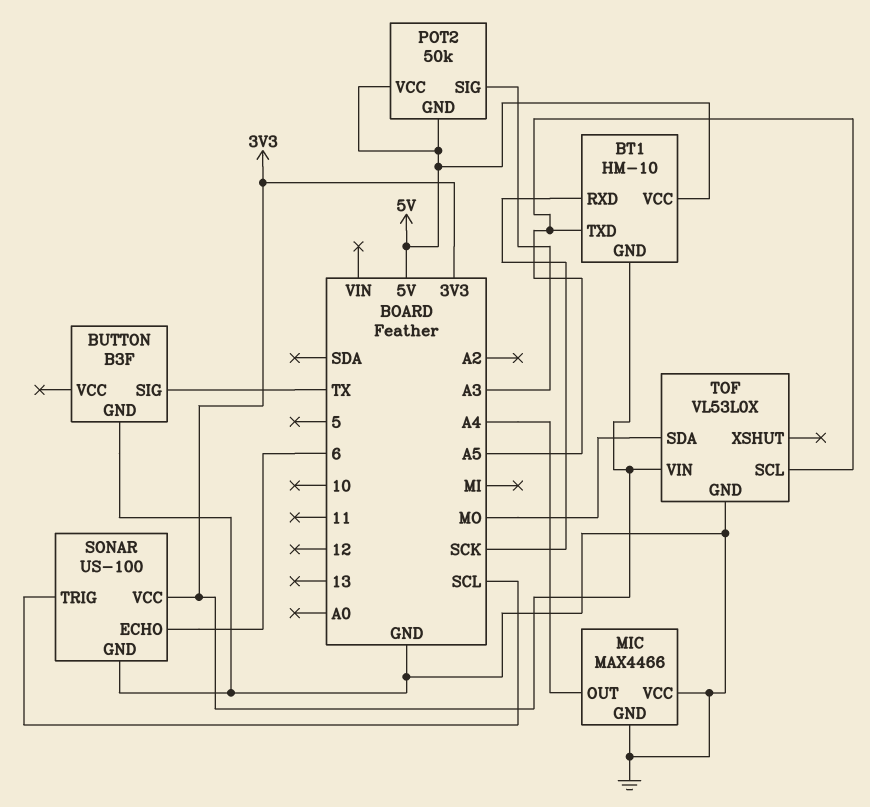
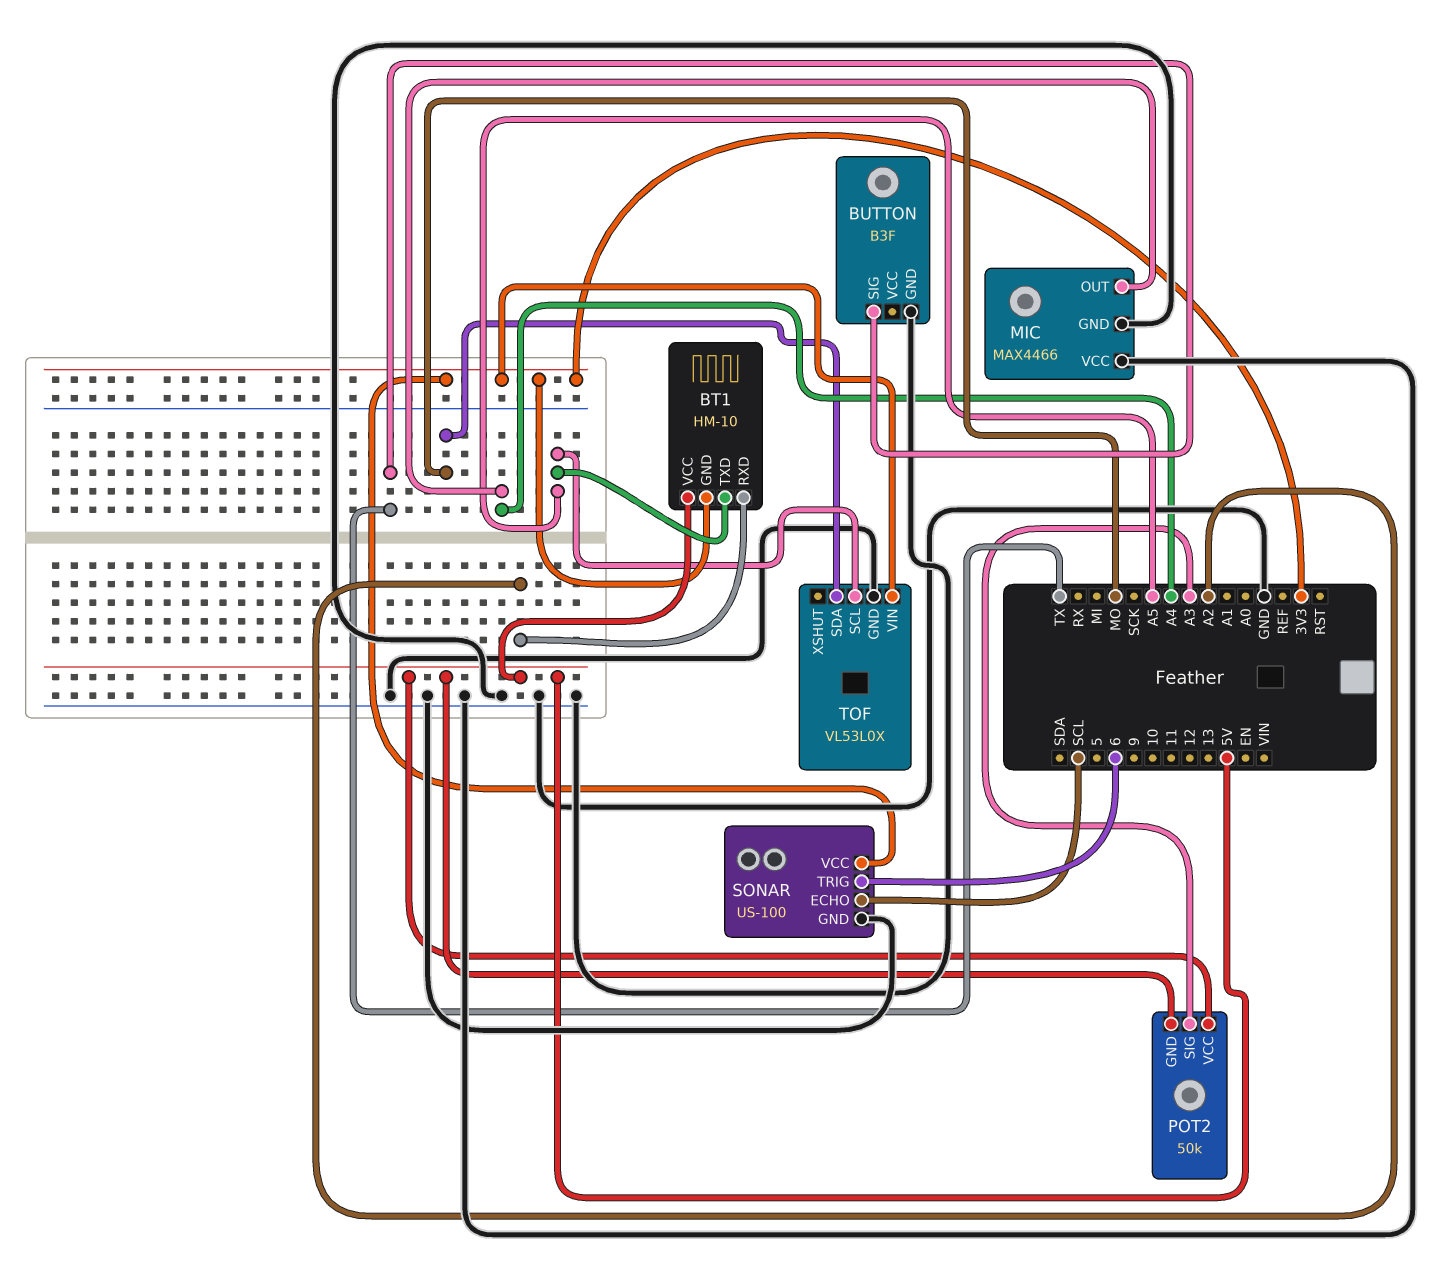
BT1 pin RXD: SCK -> A2
SONAR pin ECHO: 6 -> SCL
SONAR pin TRIG: SCL -> 6

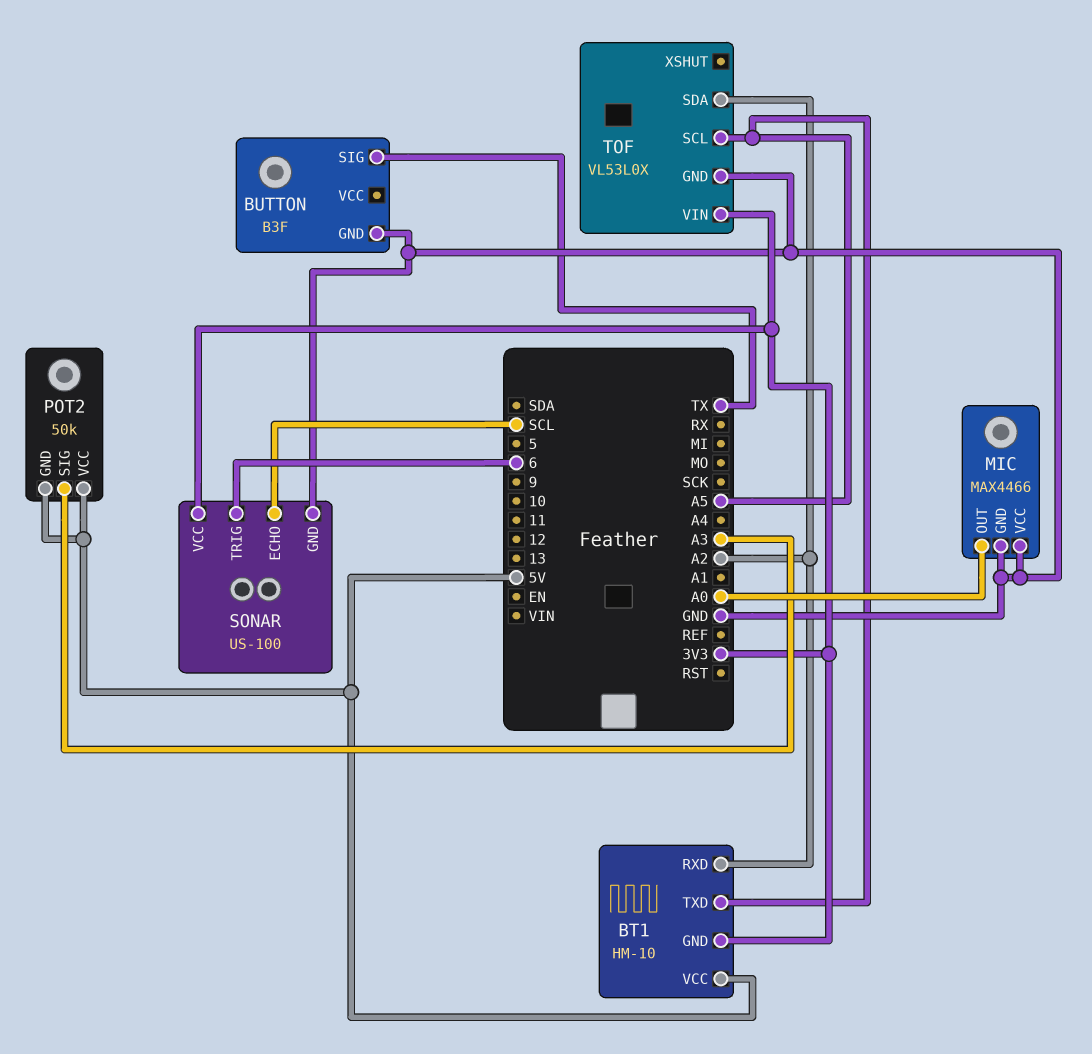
MIC pin OUT: A4 -> A0
TOF pin SDA: MO -> A2

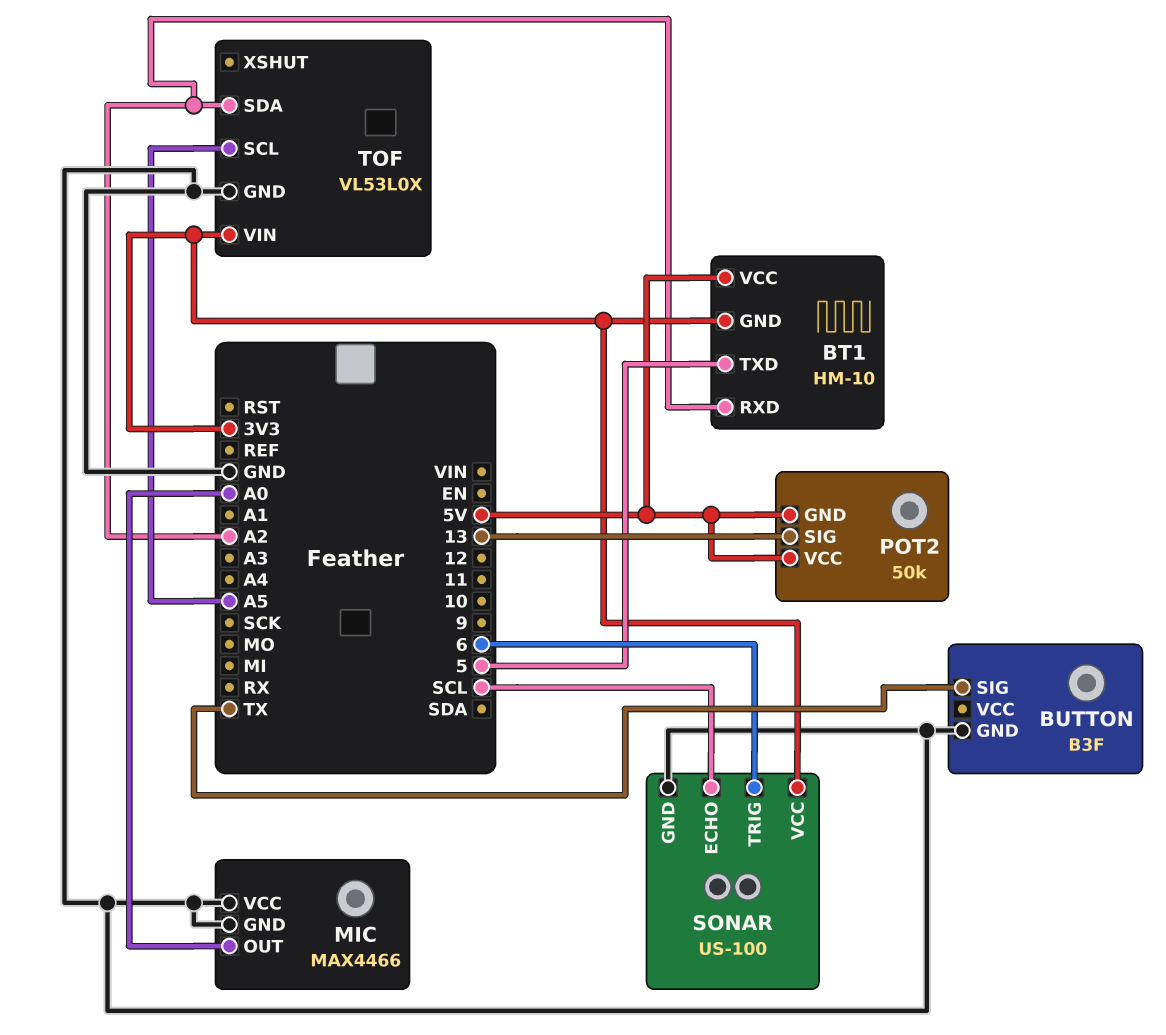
BT1 pin TXD: A5 -> 5
POT2 pin SIG: A3 -> 13

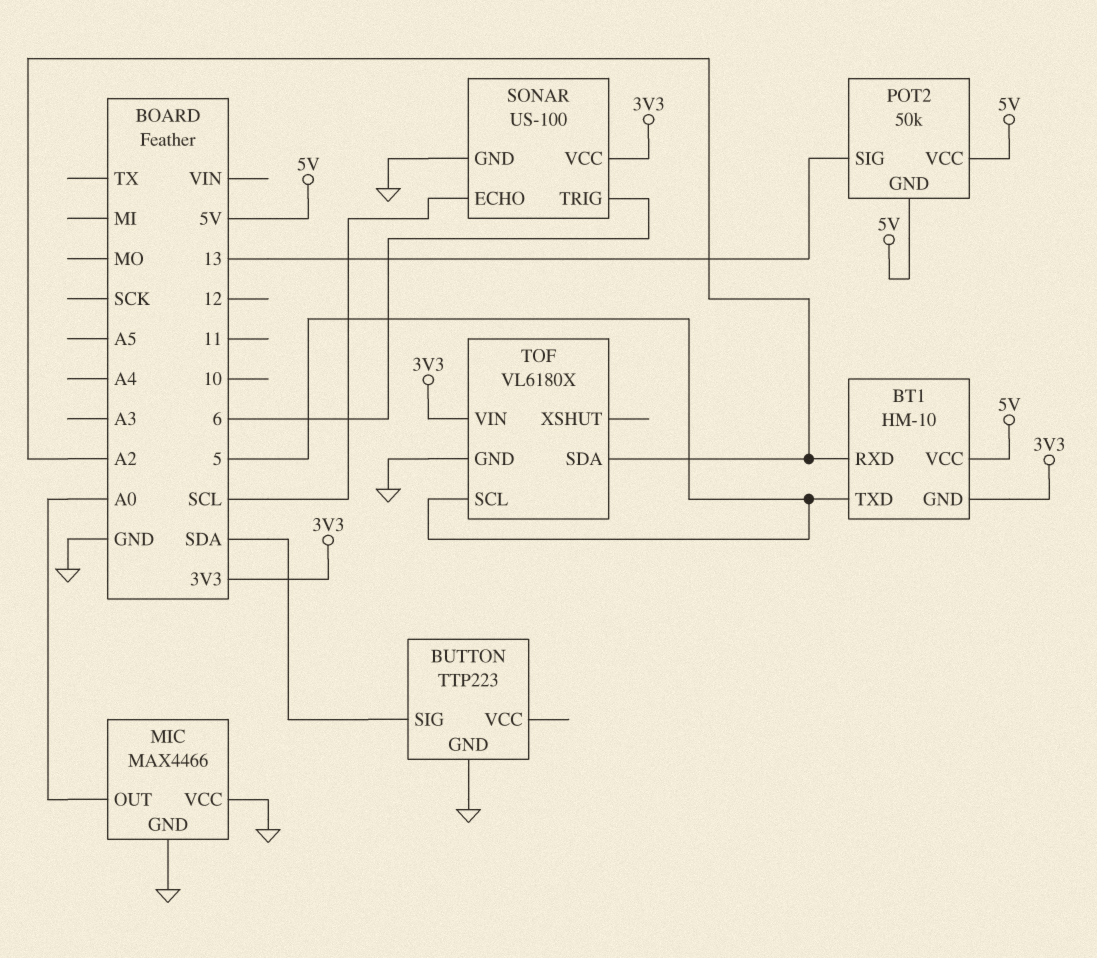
BUTTON: B3F -> TTP223
BUTTON pin SIG: TX -> SDA
TOF: VL53L0X -> VL6180X
TOF pin SCL: A5 -> 5

